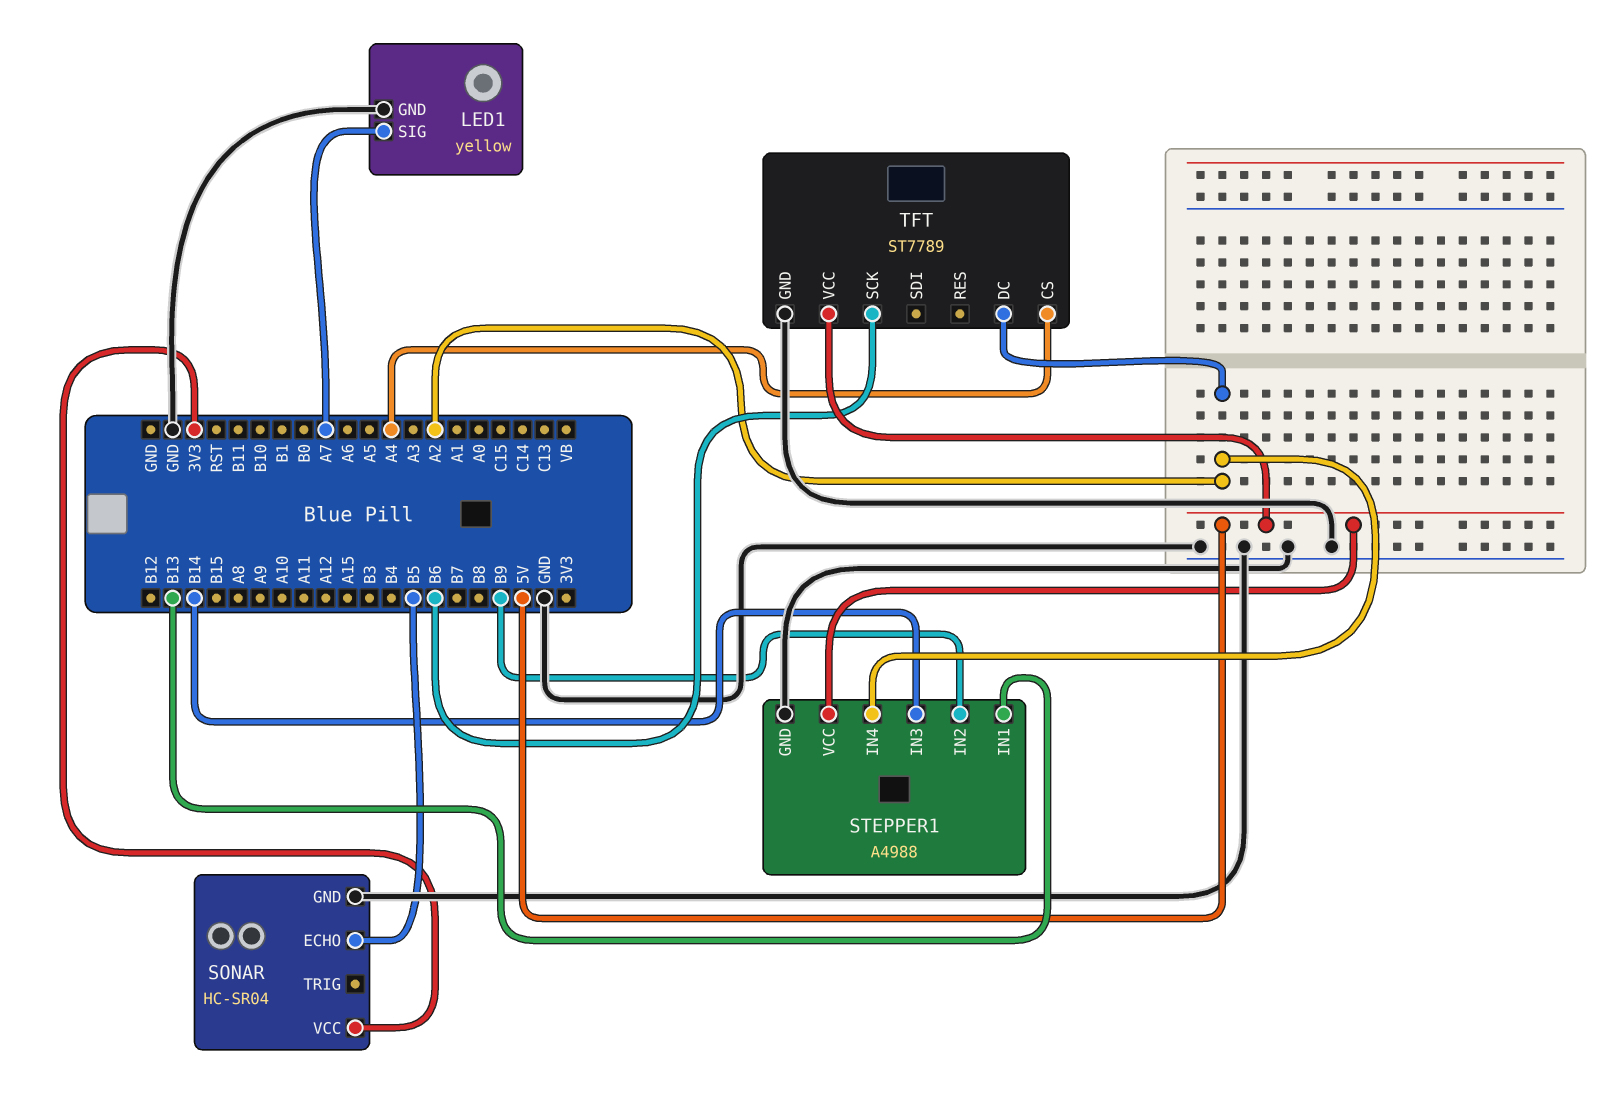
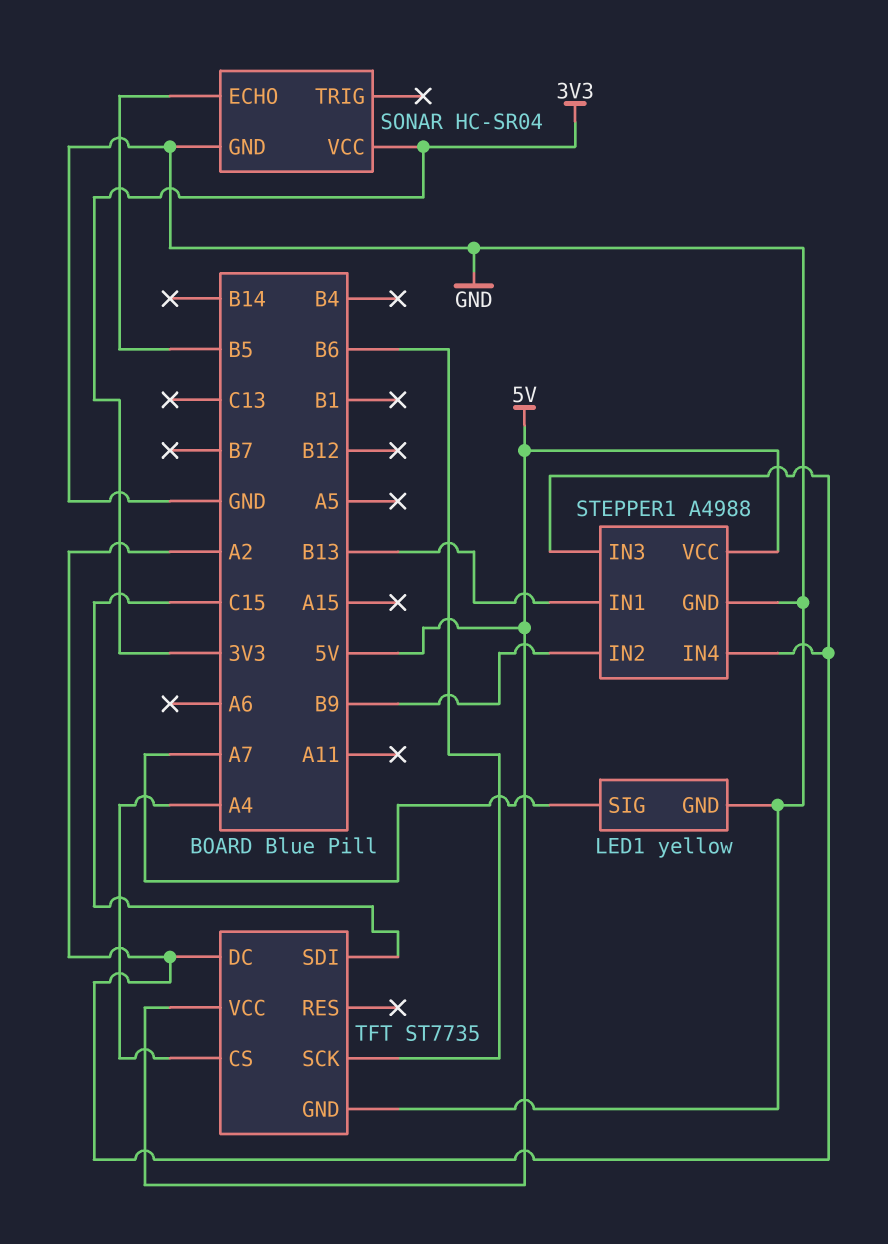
STEPPER1 pin IN3: B14 -> A2
TFT: ST7789 -> ST7735
TFT pin SDI: none -> C15

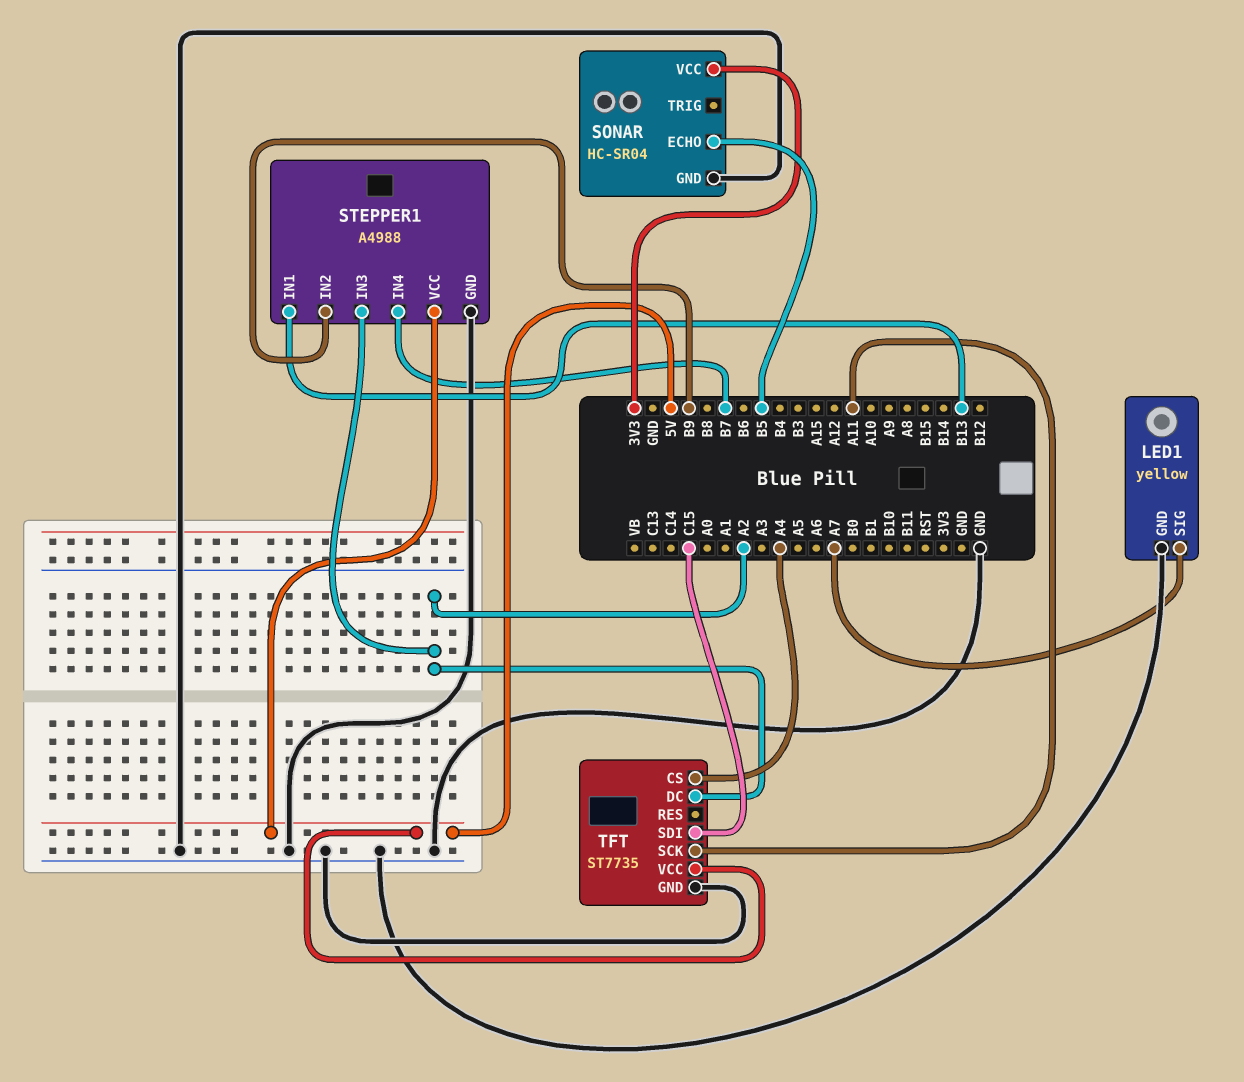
STEPPER1 pin IN4: A2 -> B7
TFT pin SCK: B6 -> A11

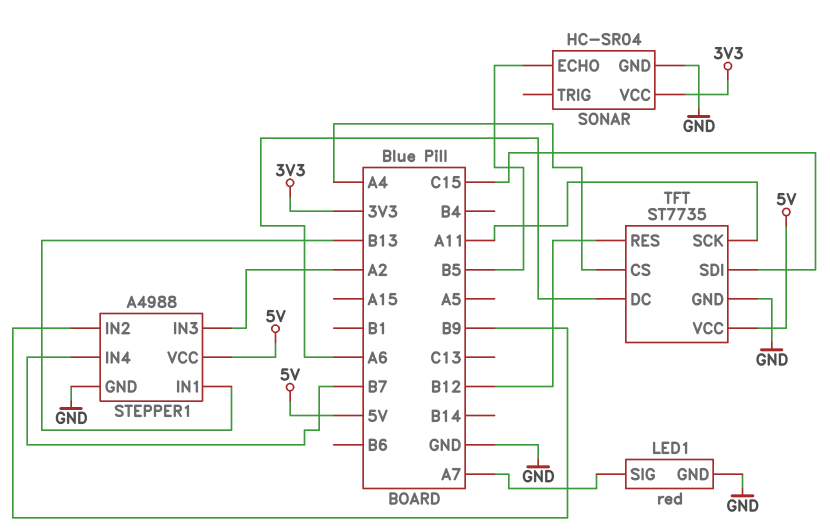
LED1: yellow -> red
TFT pin DC: A2 -> A6
TFT pin RES: none -> B12

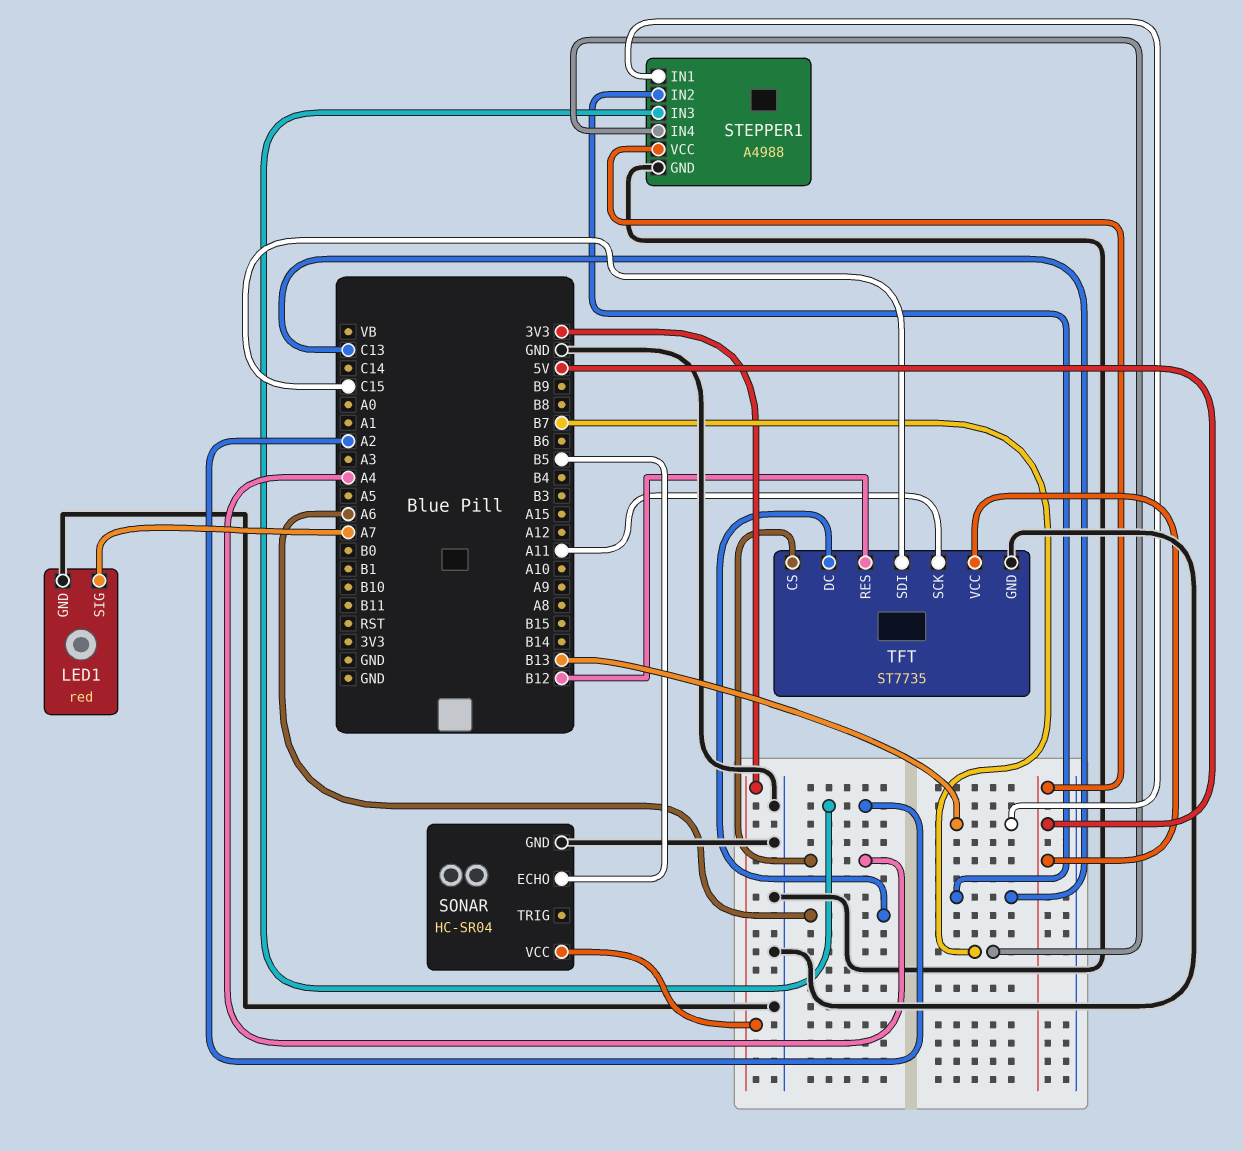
STEPPER1 pin IN2: B9 -> C13

